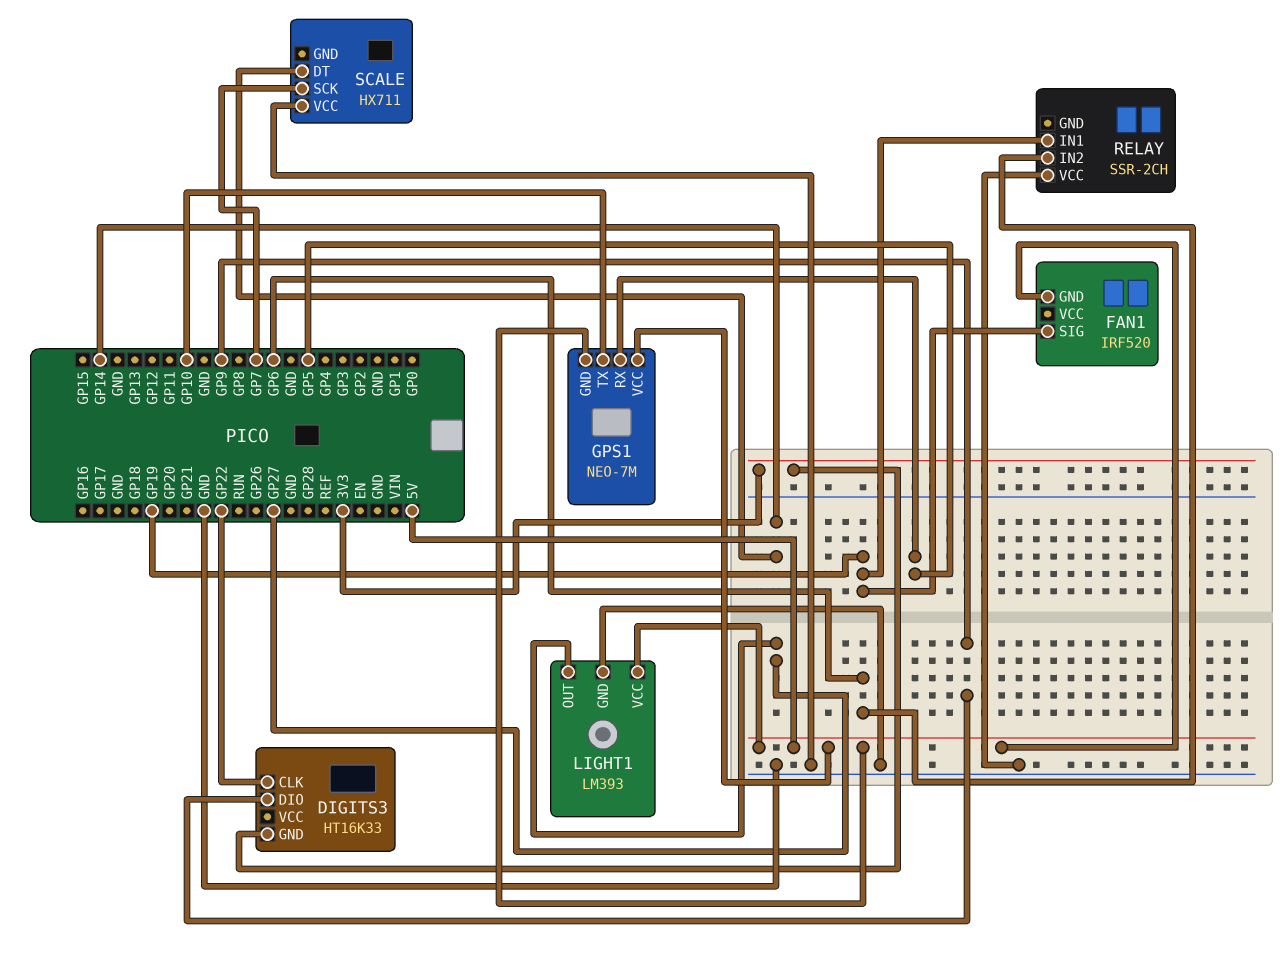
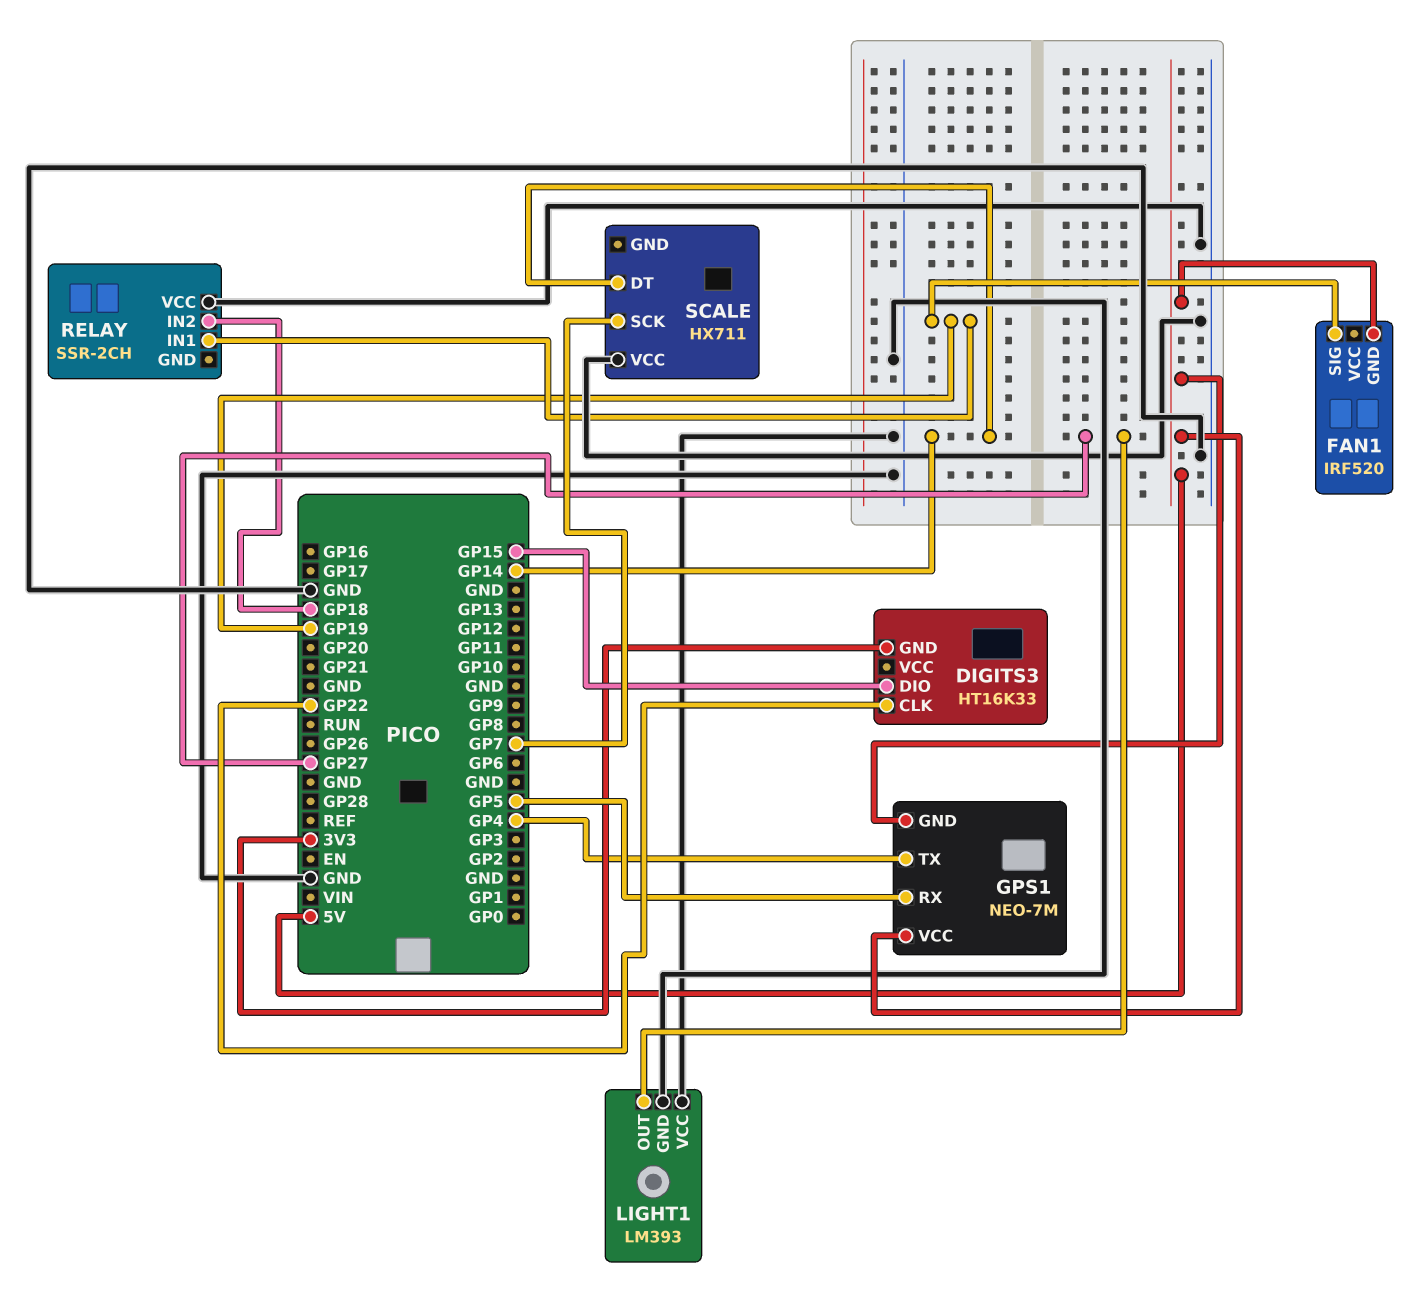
DIGITS3 pin DIO: GP9 -> GP15
GPS1 pin TX: GP10 -> GP4
LIGHT1 pin VCC: 5V -> GND
RELAY pin IN2: GP6 -> GP18

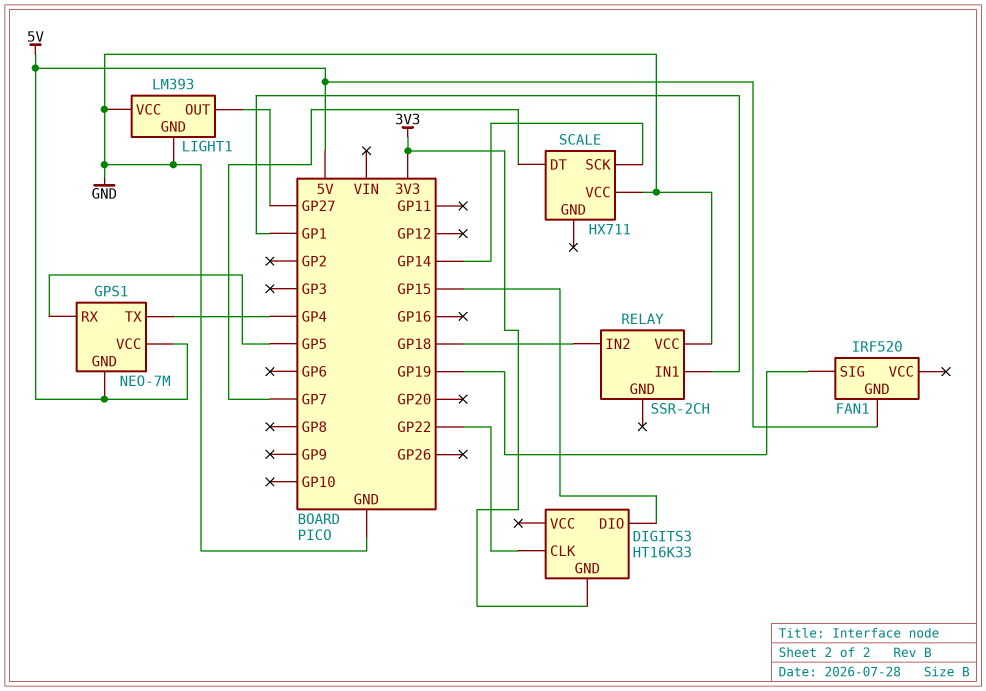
RELAY pin IN1: GP19 -> GP1
SCALE pin DT: GP14 -> GP7
SCALE pin SCK: GP7 -> GP14

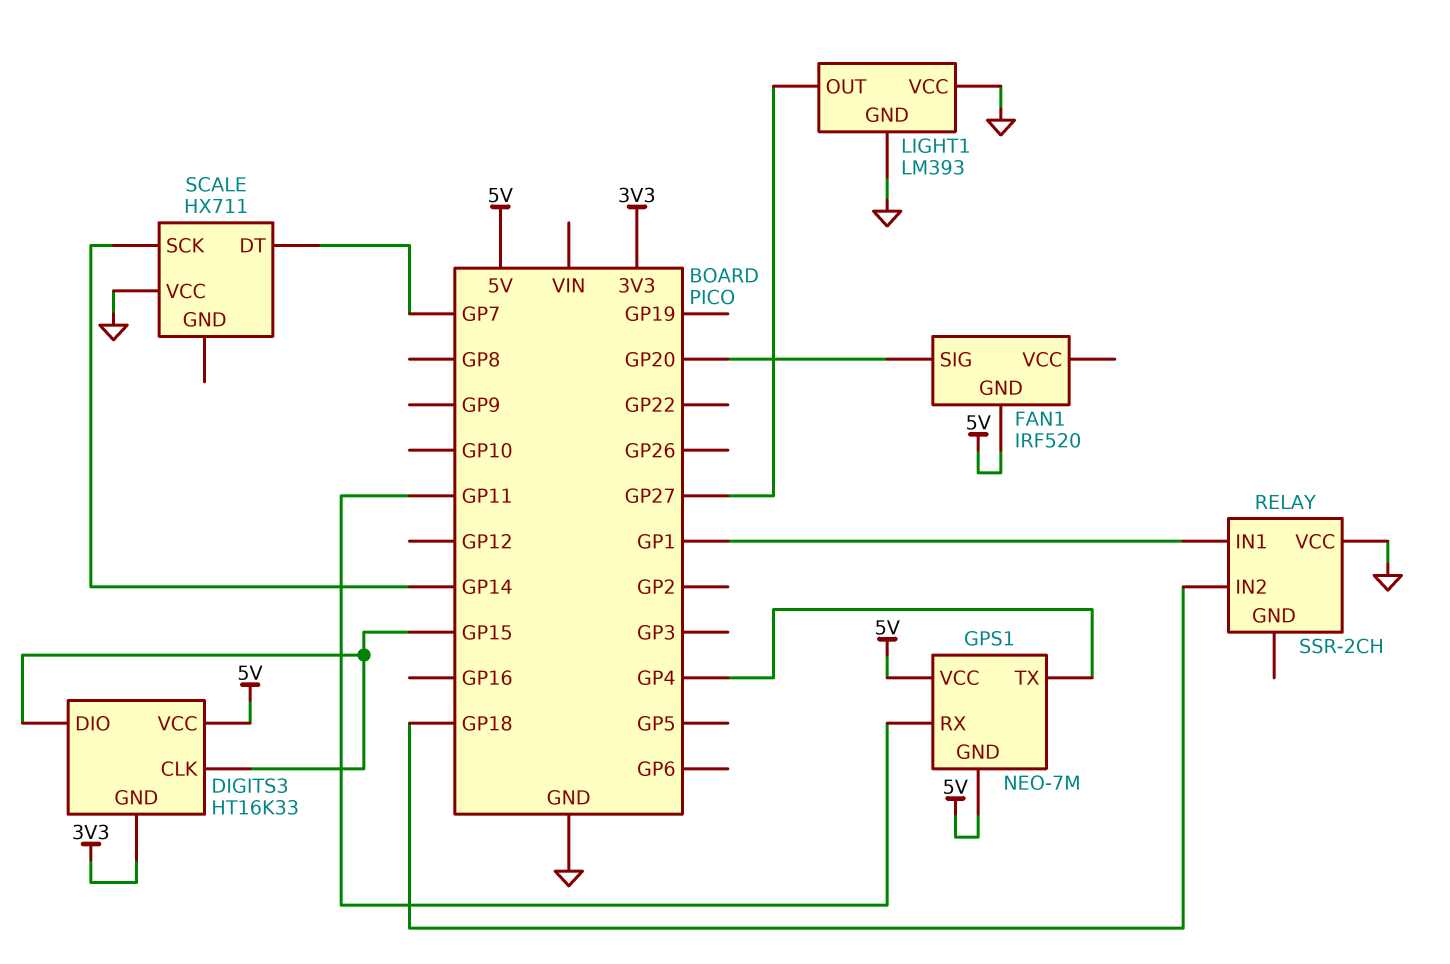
DIGITS3 pin CLK: GP22 -> GP15
DIGITS3 pin VCC: none -> 5V
FAN1 pin SIG: GP19 -> GP20
GPS1 pin RX: GP5 -> GP11

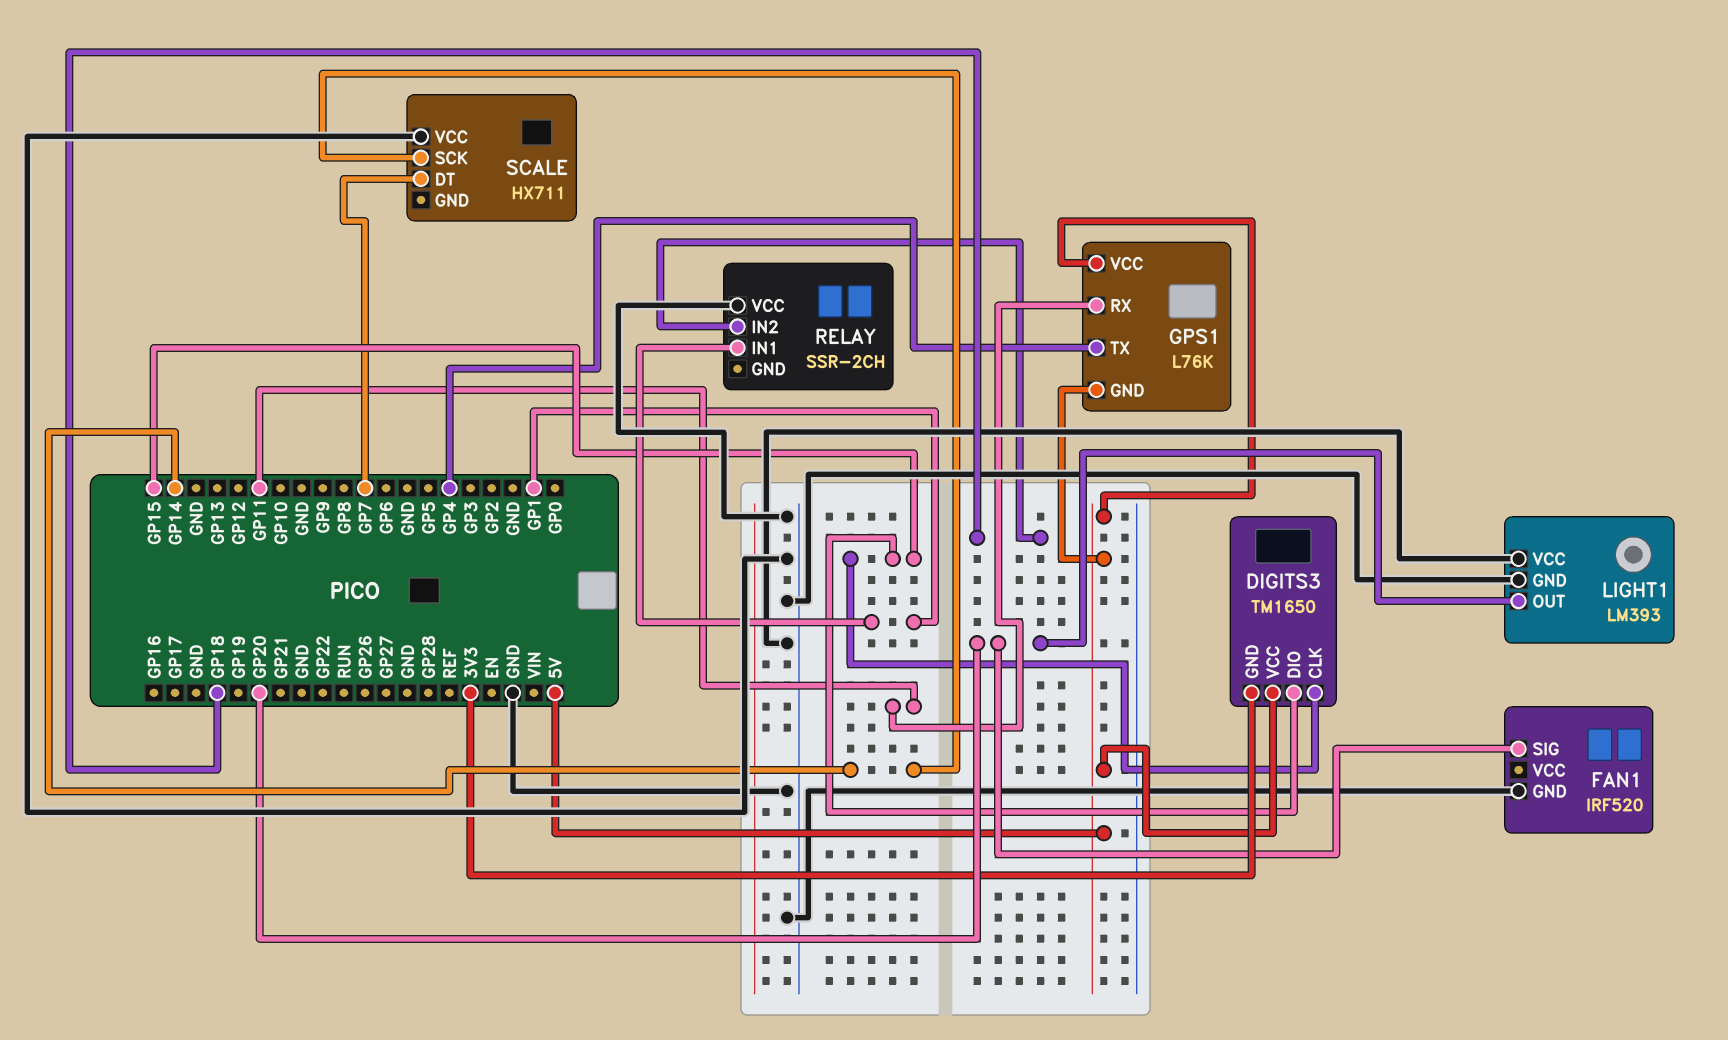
DIGITS3: HT16K33 -> TM1650
FAN1 pin GND: 5V -> GND
GPS1: NEO-7M -> L76K
LIGHT1 pin OUT: GP27 -> GP20

